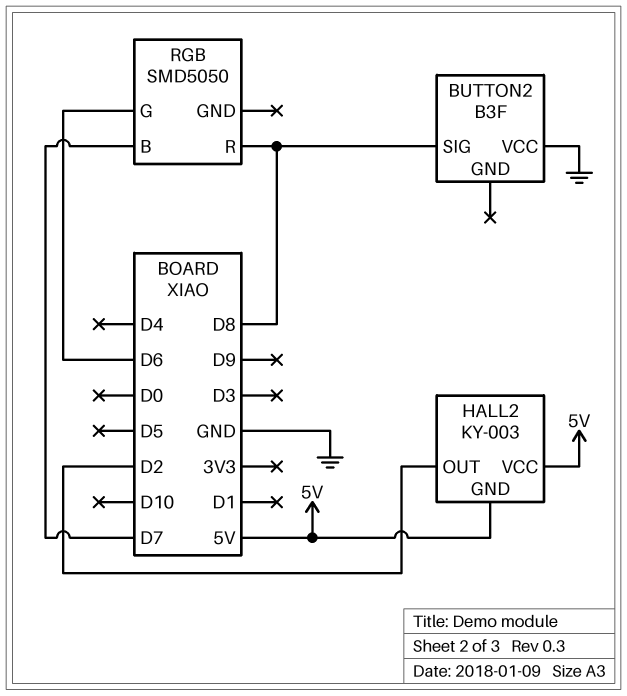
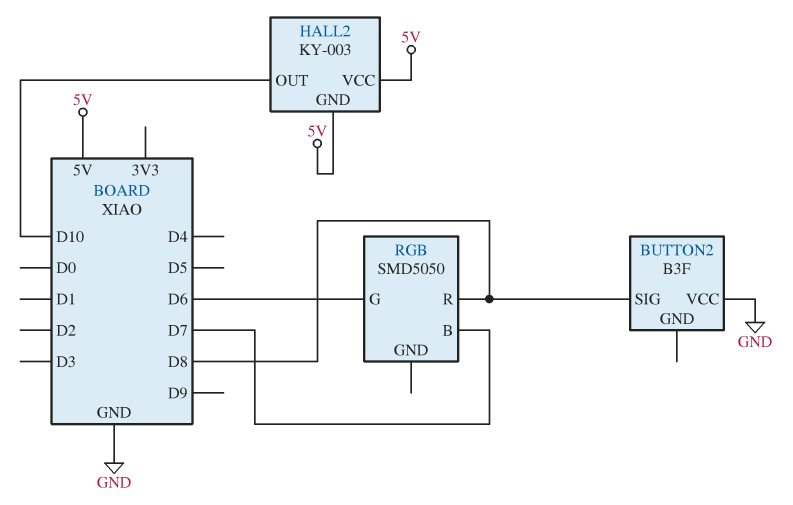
HALL2 pin OUT: D2 -> D10

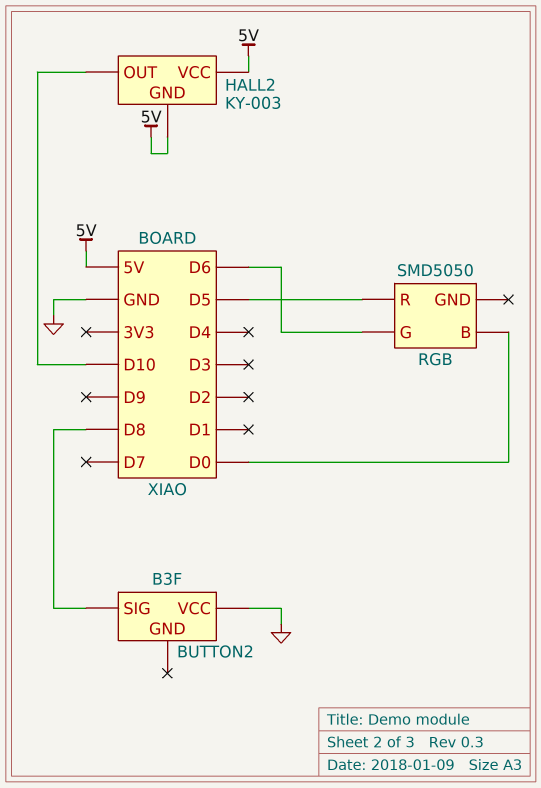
RGB pin B: D7 -> D0
RGB pin R: D8 -> D5

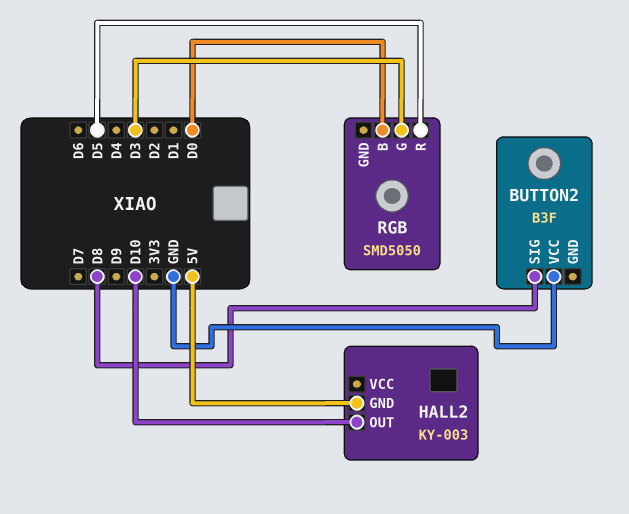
HALL2 pin VCC: 5V -> none
RGB pin G: D6 -> D3

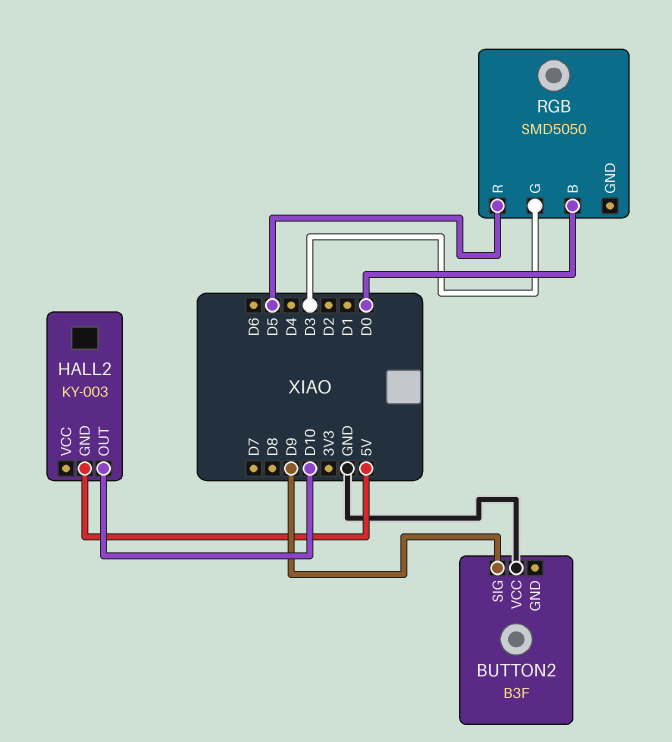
BUTTON2 pin SIG: D8 -> D9

